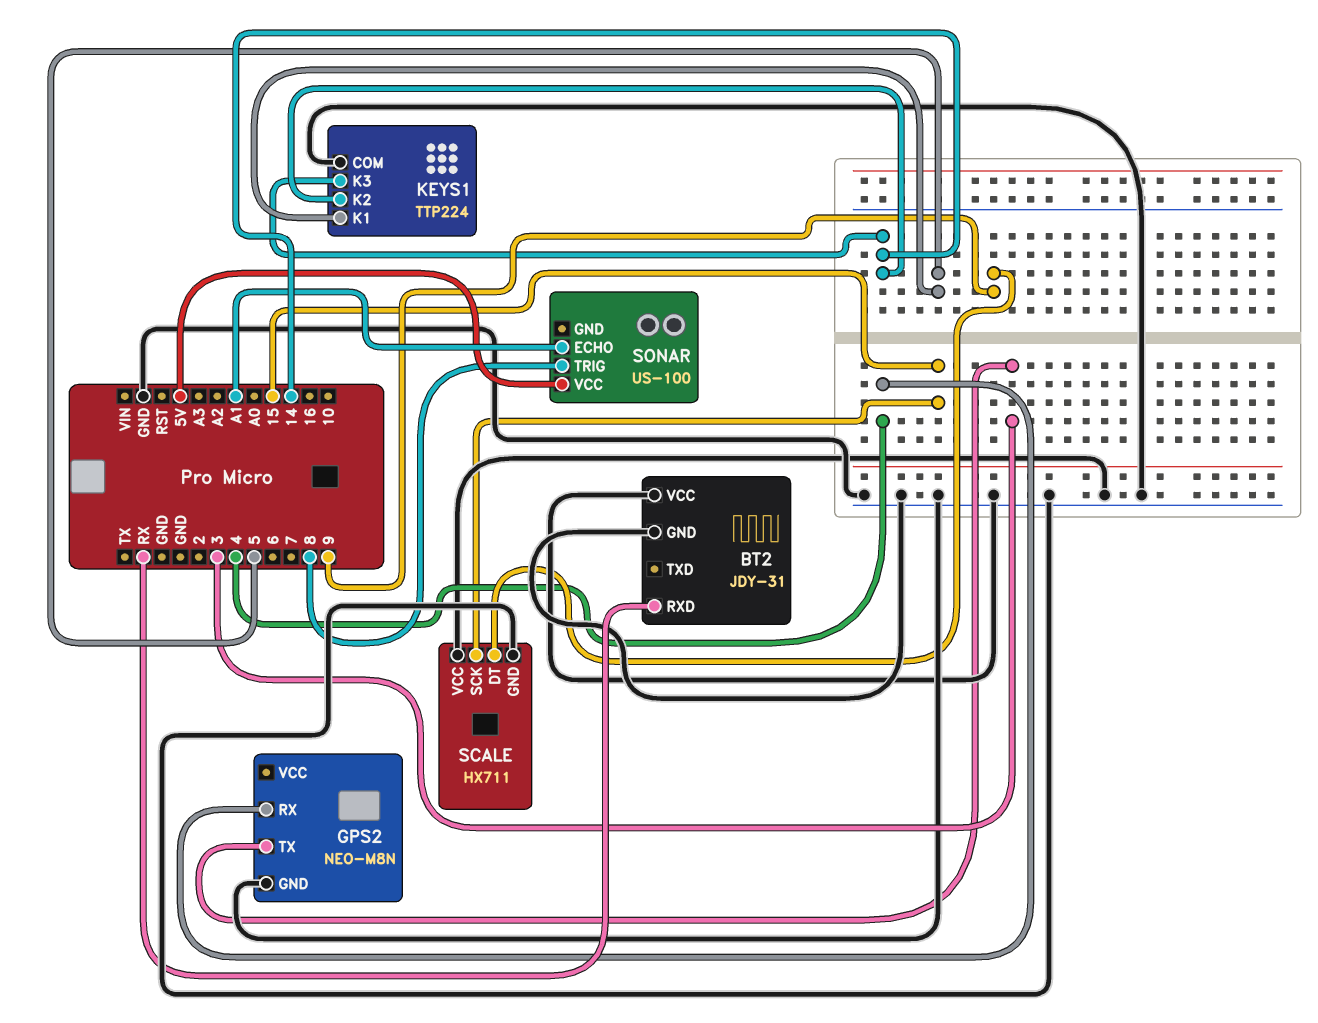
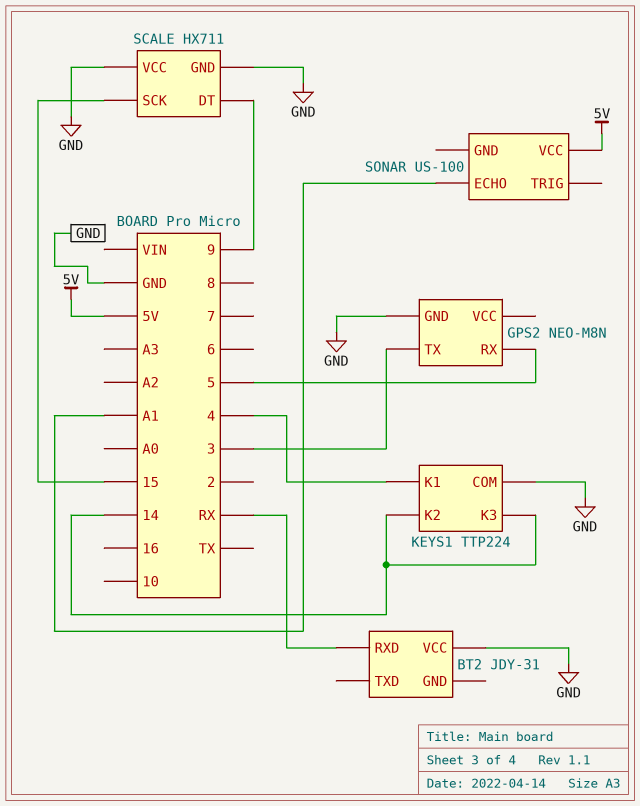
BT2 pin GND: GND -> none
GPS2 pin RX: 4 -> 5
KEYS1 pin K1: 5 -> 4
SONAR pin TRIG: 8 -> none

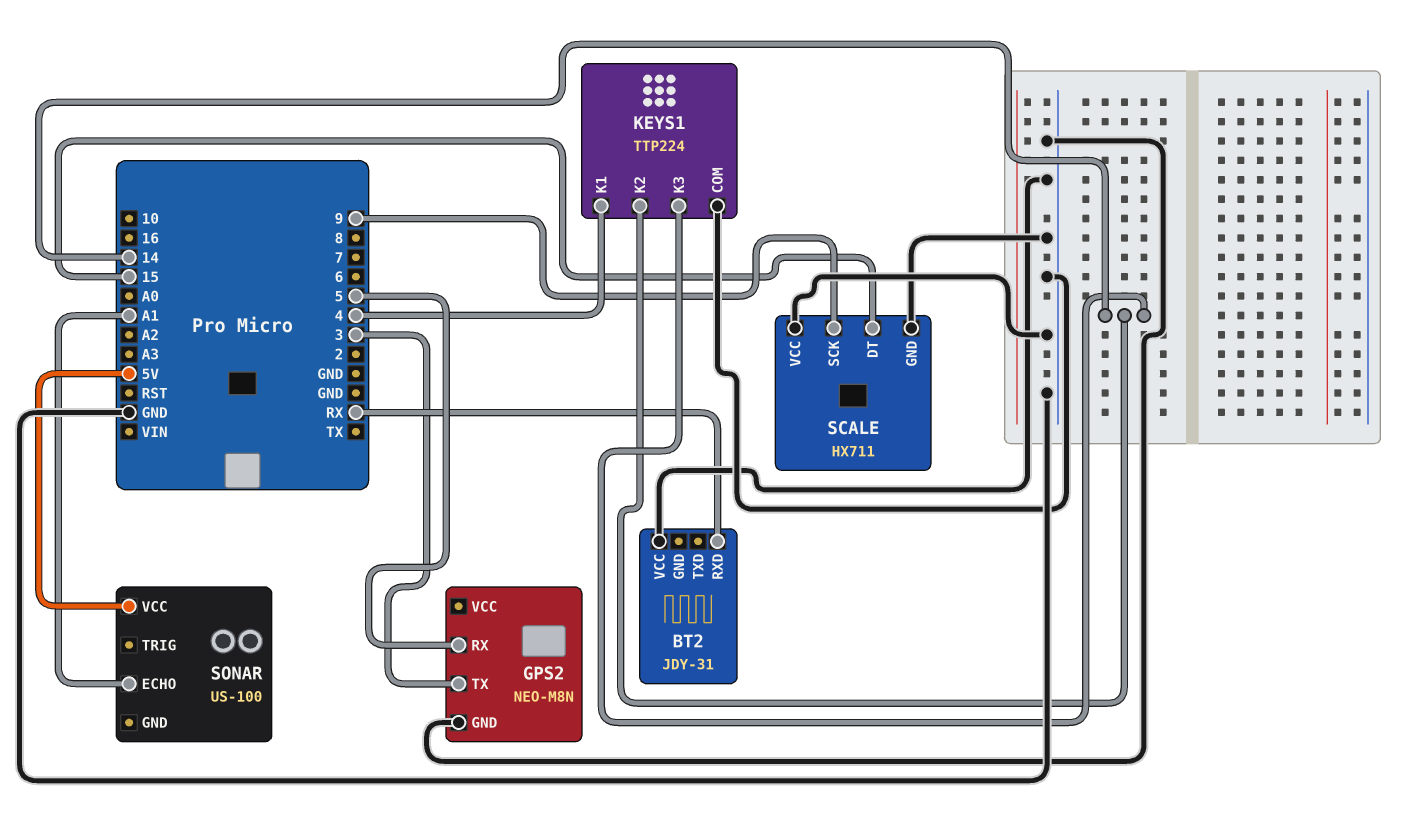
SCALE pin DT: 9 -> 15
SCALE pin SCK: 15 -> 9

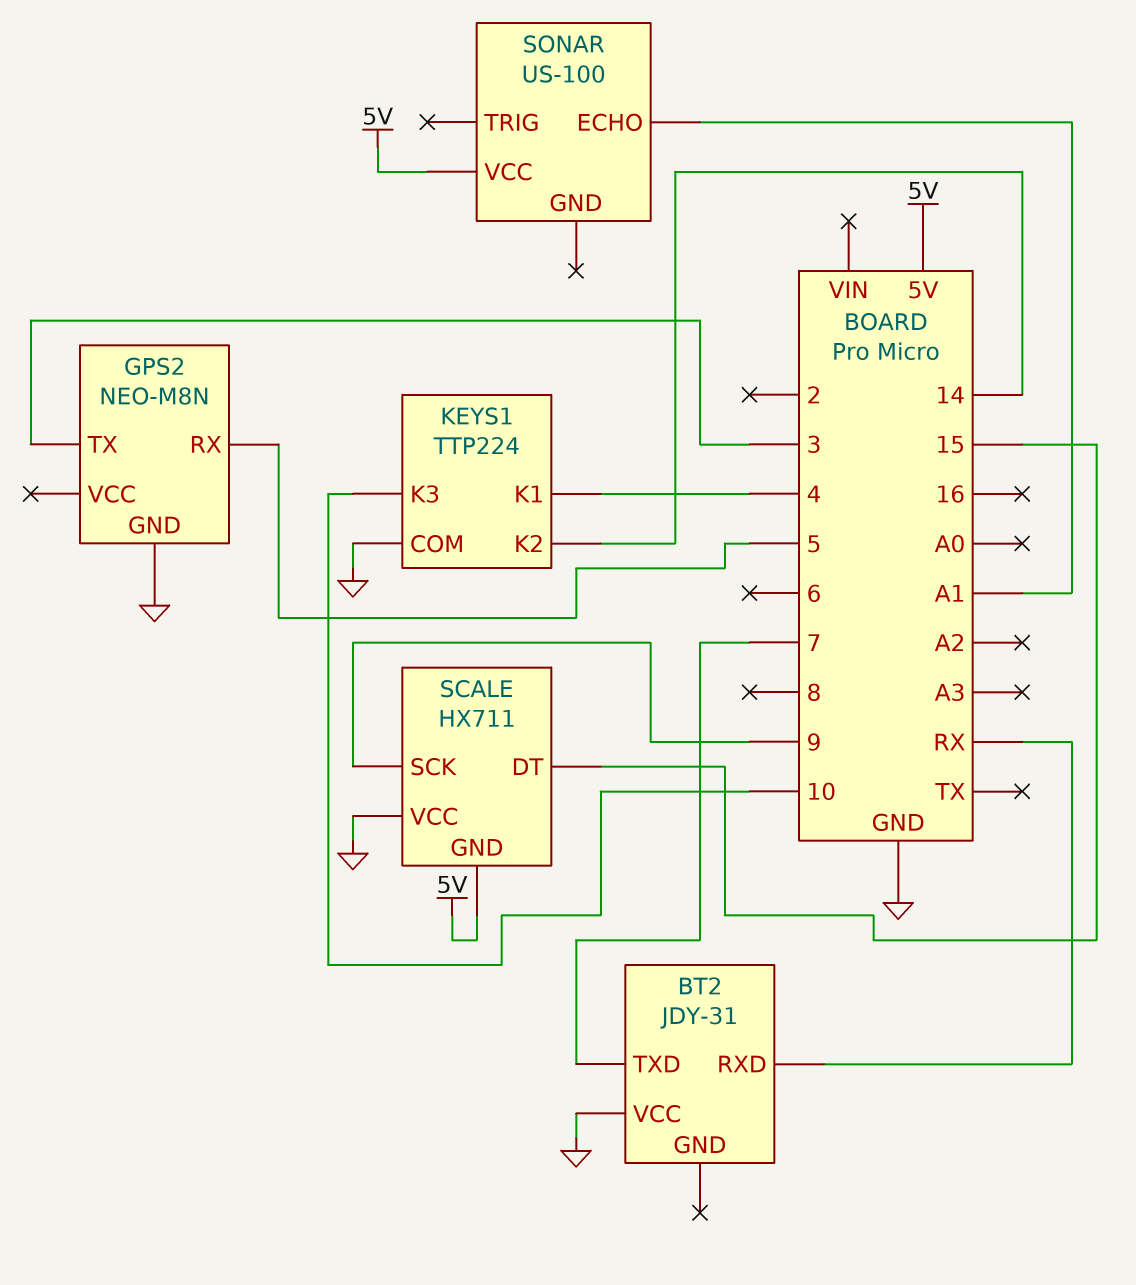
BT2 pin TXD: none -> 7
KEYS1 pin K3: 14 -> 10
SCALE pin GND: GND -> 5V

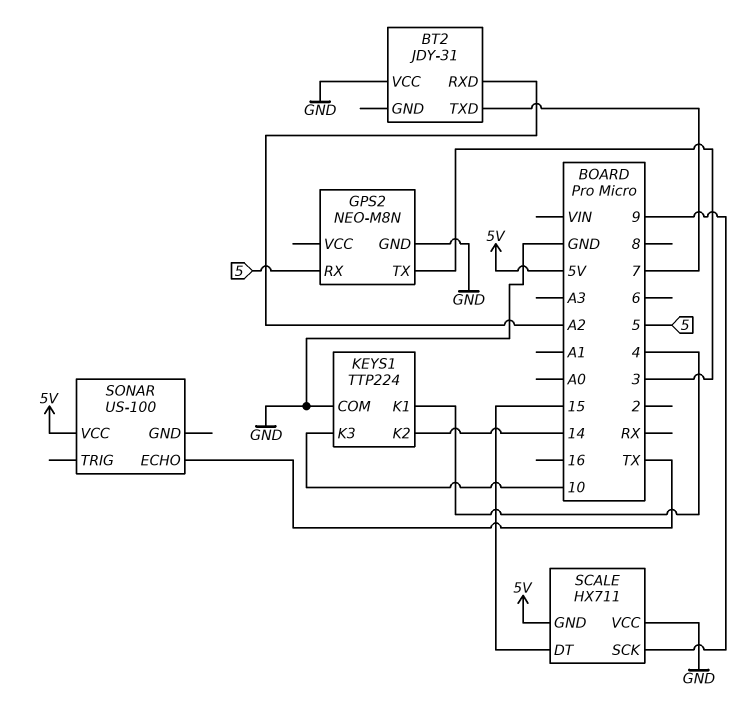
BT2 pin RXD: RX -> A2
SONAR pin ECHO: A1 -> TX

